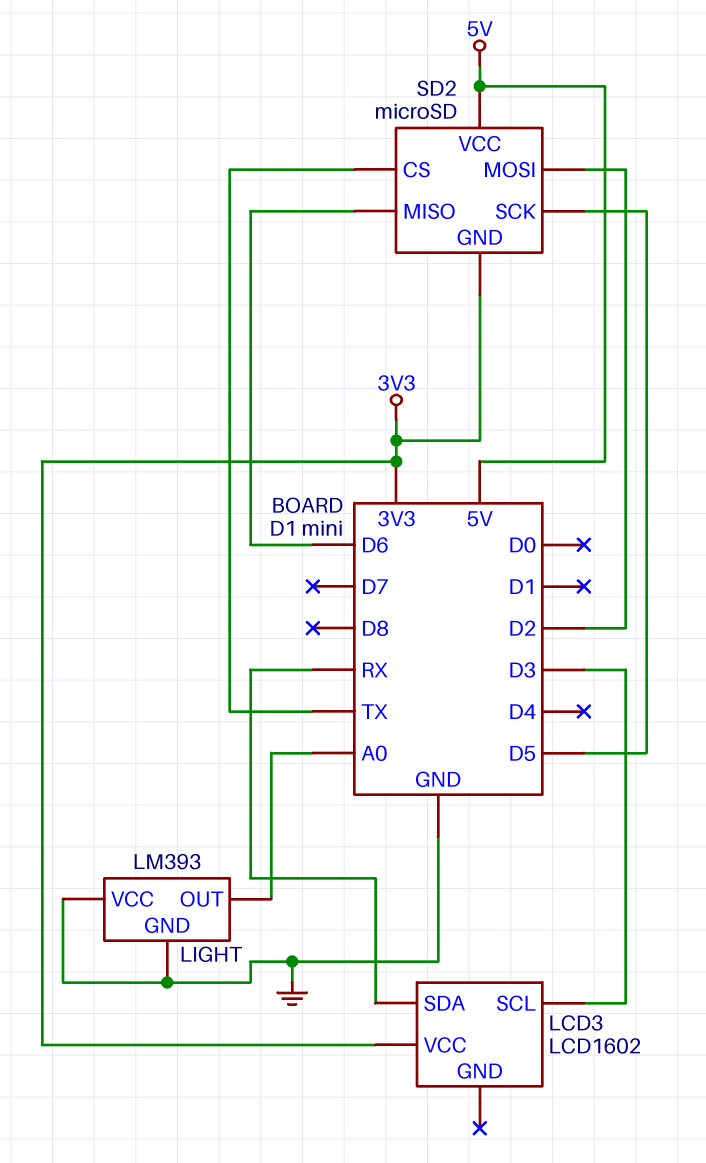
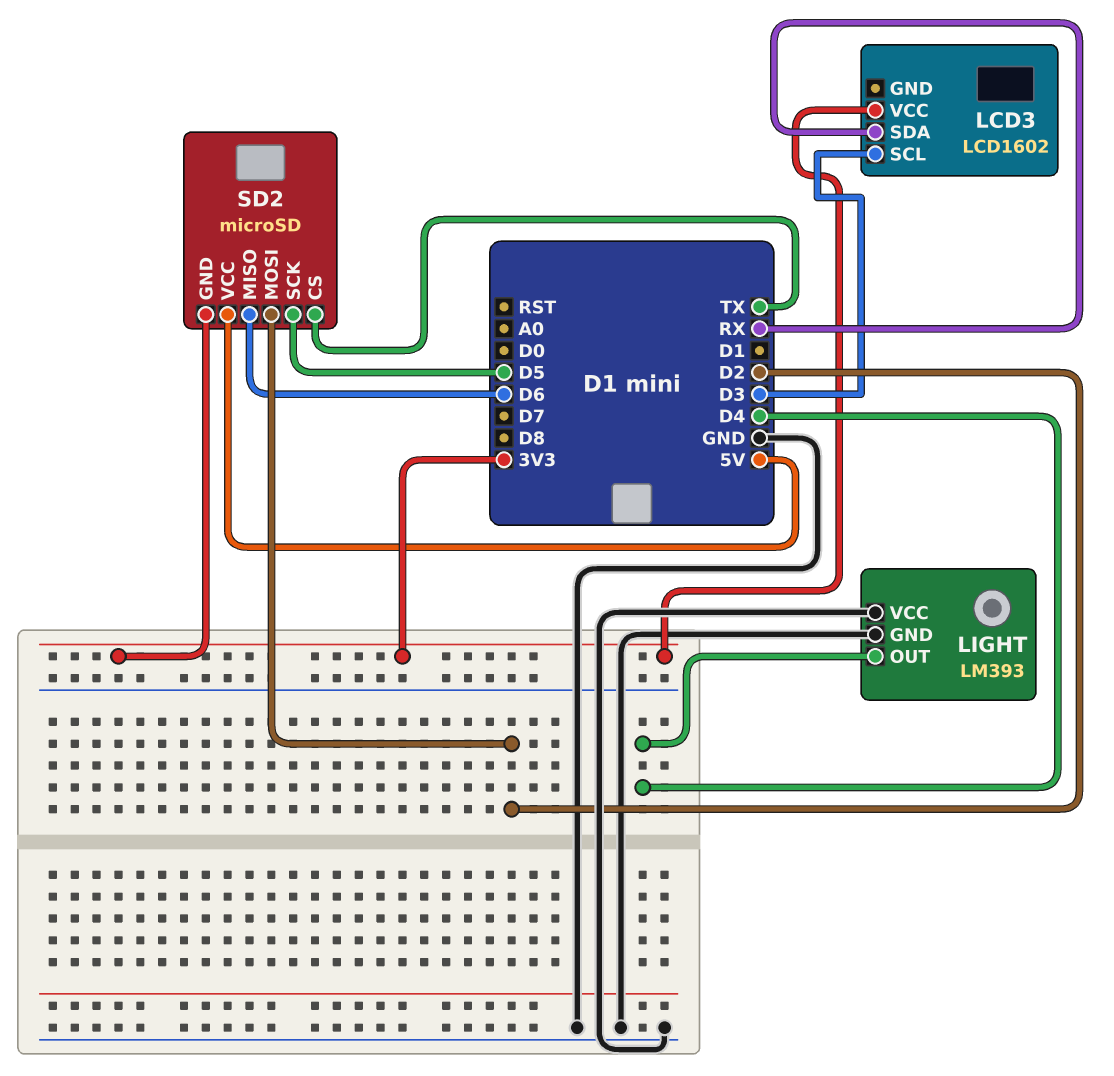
LIGHT pin OUT: A0 -> D4

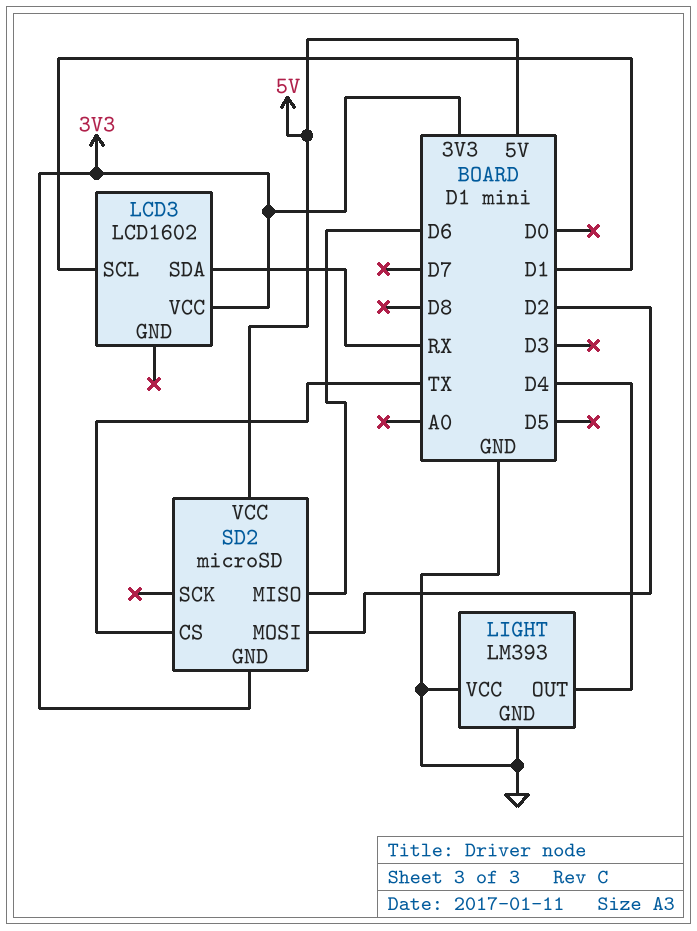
LCD3 pin SCL: D3 -> D1
SD2 pin SCK: D5 -> none

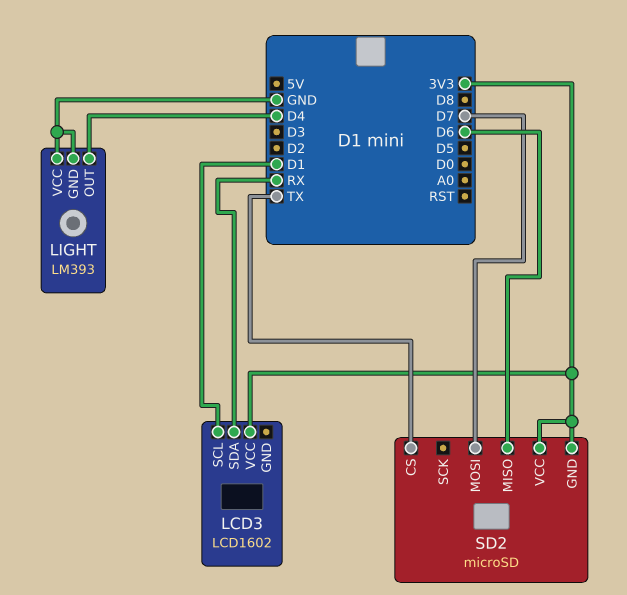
SD2 pin MOSI: D2 -> D7
SD2 pin VCC: 5V -> 3V3

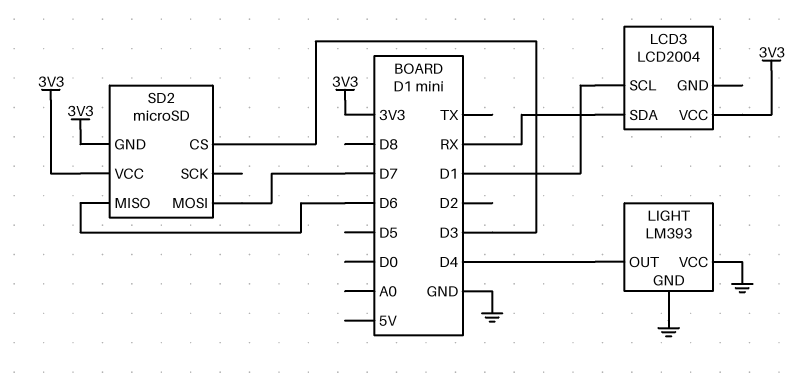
LCD3: LCD1602 -> LCD2004
SD2 pin CS: TX -> D3

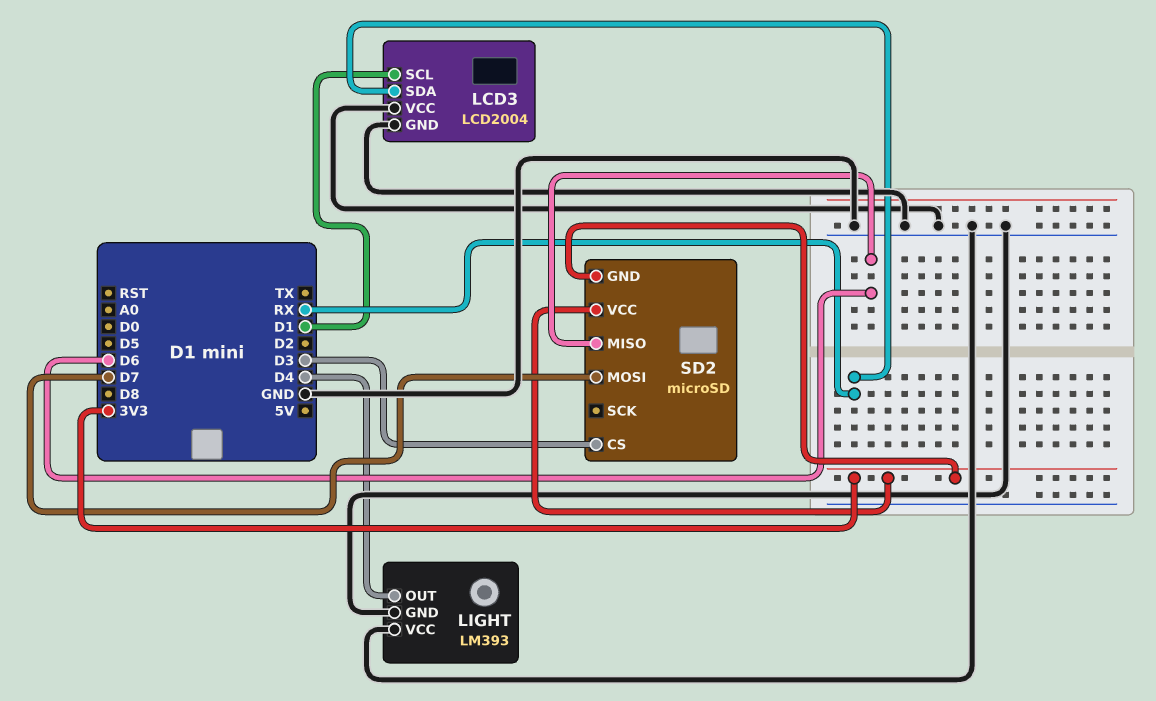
LCD3 pin GND: none -> GND
LCD3 pin VCC: 3V3 -> GND

